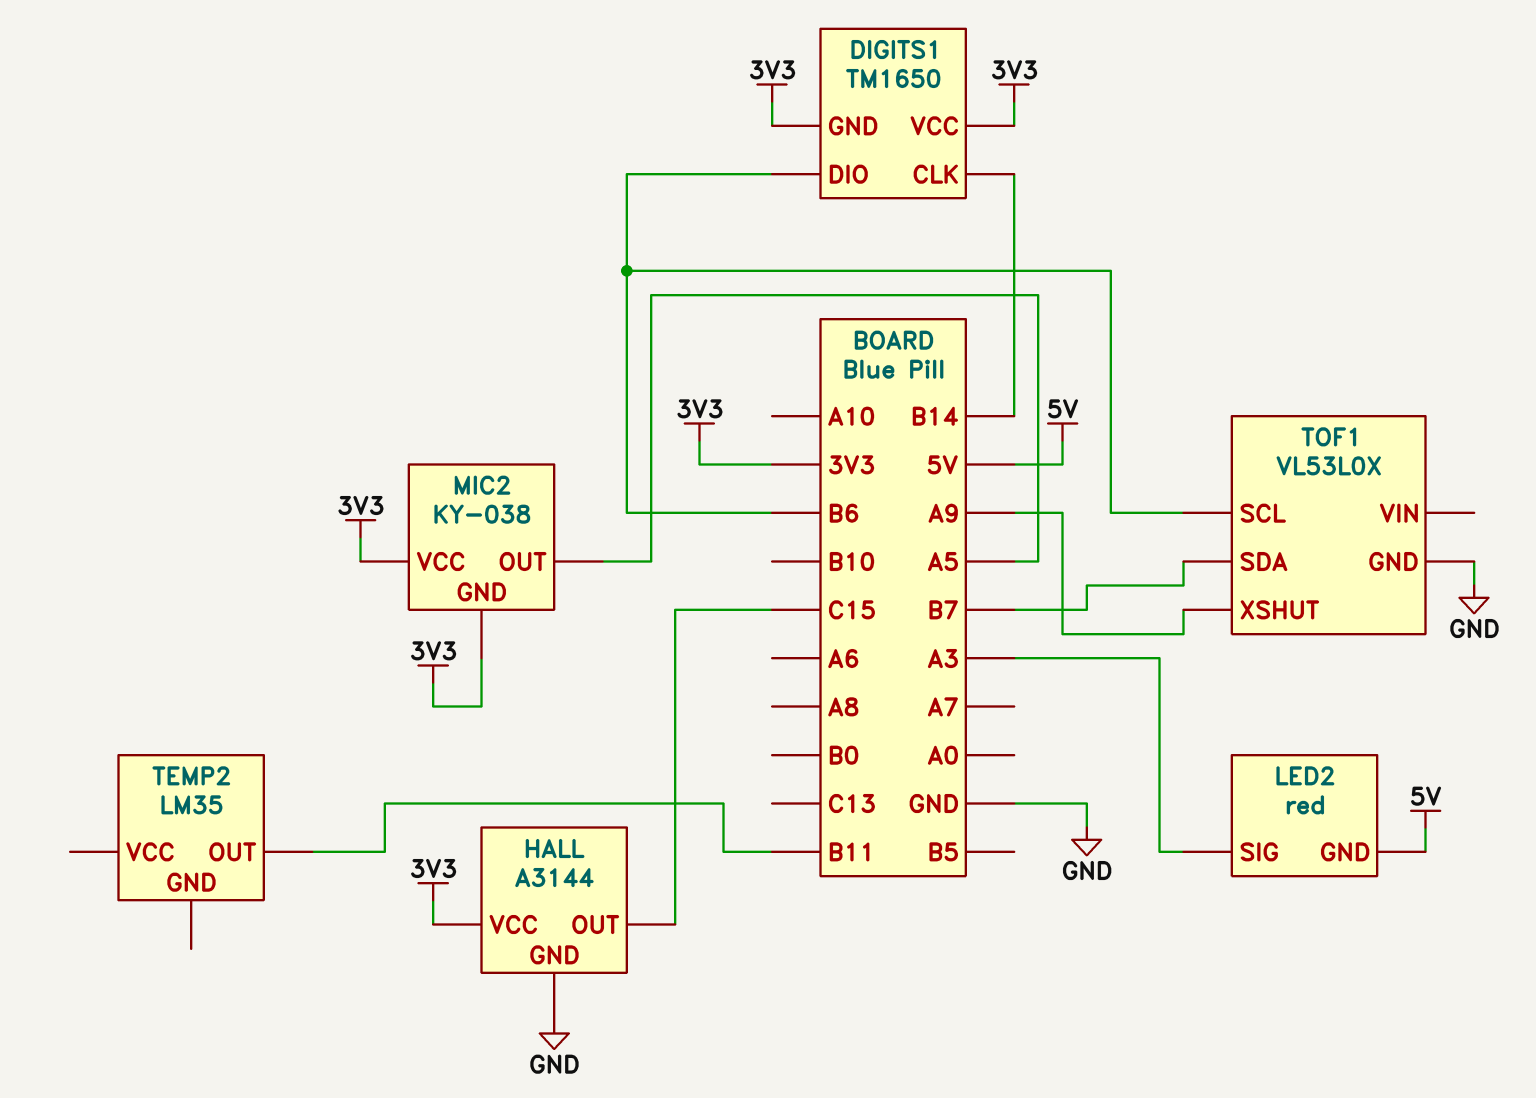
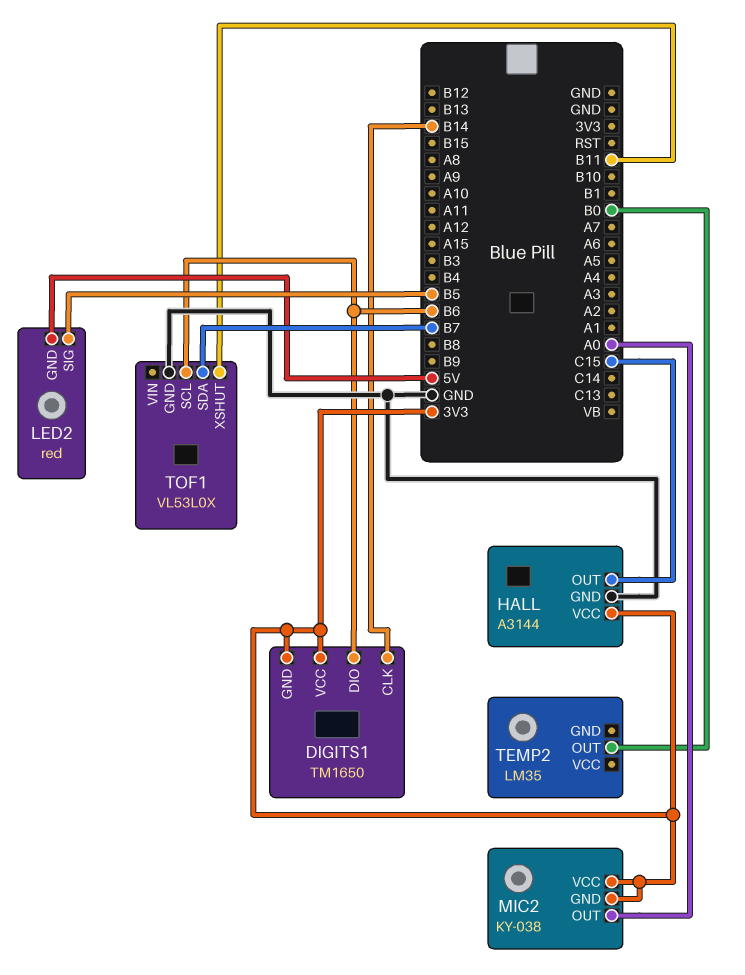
LED2 pin SIG: A3 -> B5
MIC2 pin OUT: A5 -> A0
TEMP2 pin OUT: B11 -> B0
TOF1 pin XSHUT: A9 -> B11

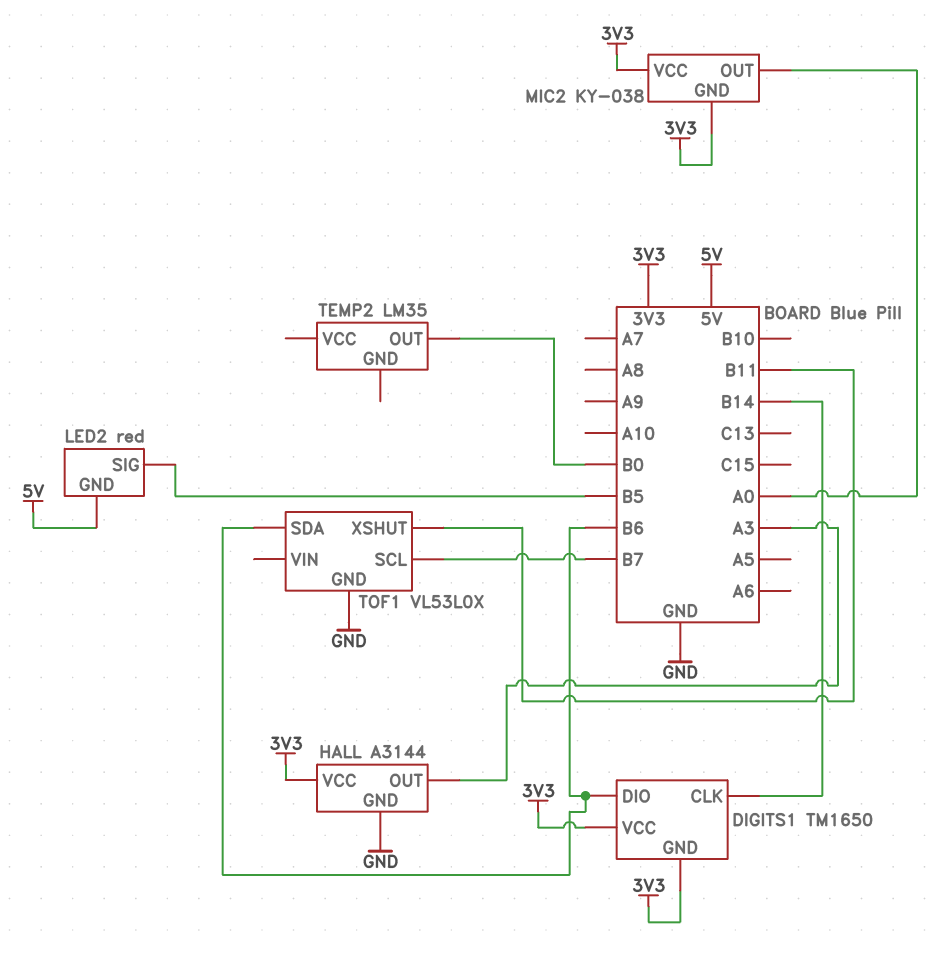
HALL pin OUT: C15 -> A3
TOF1 pin SCL: B6 -> B7
TOF1 pin SDA: B7 -> B6

